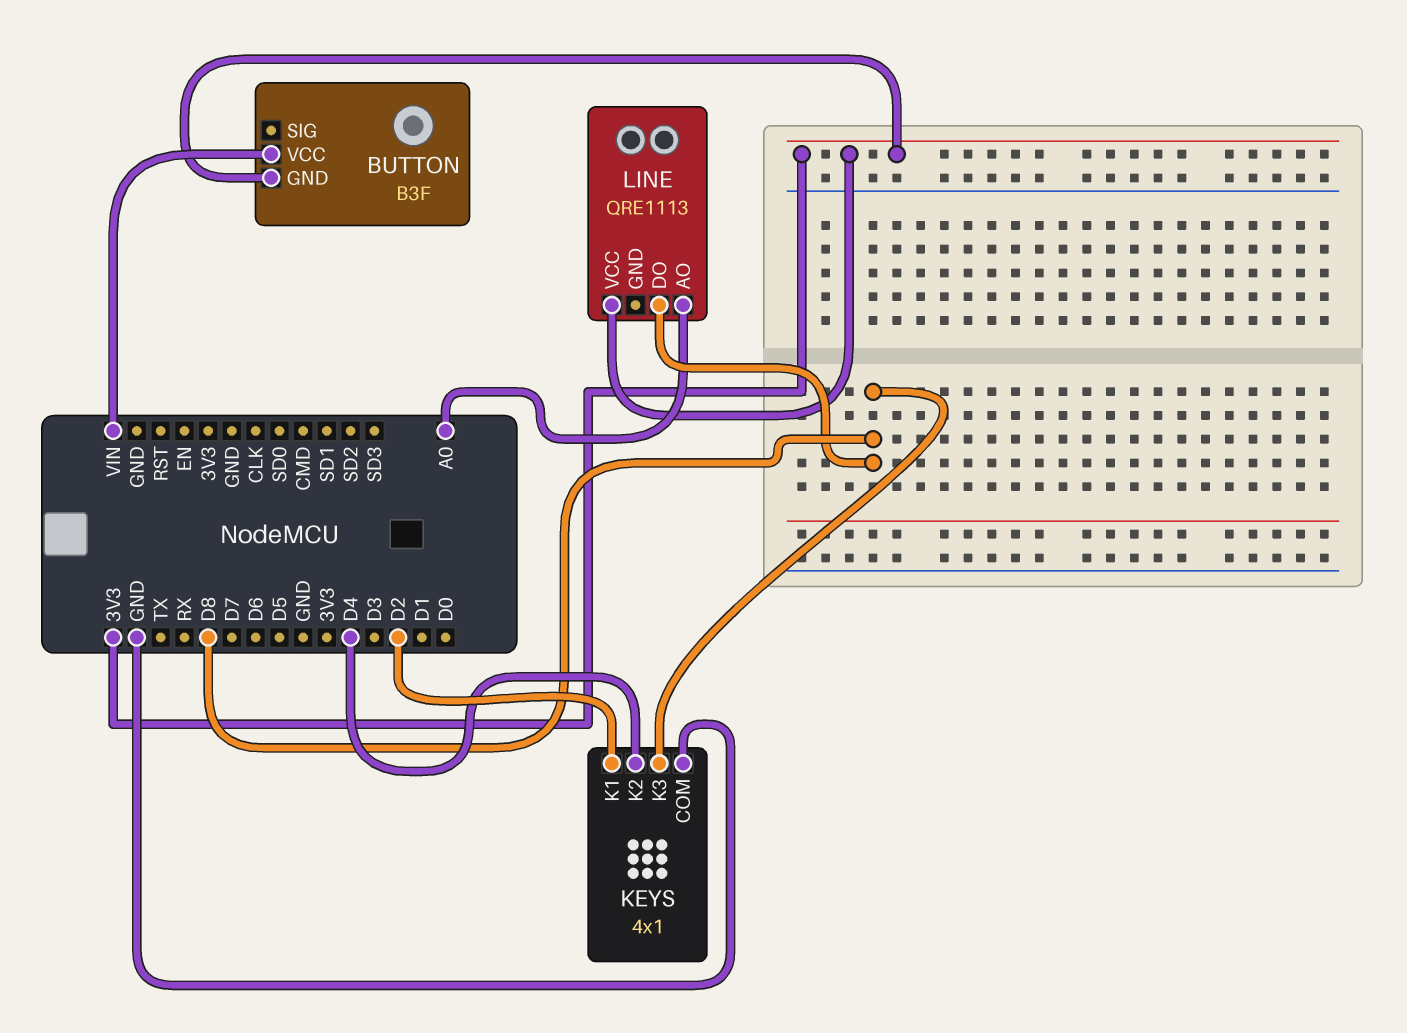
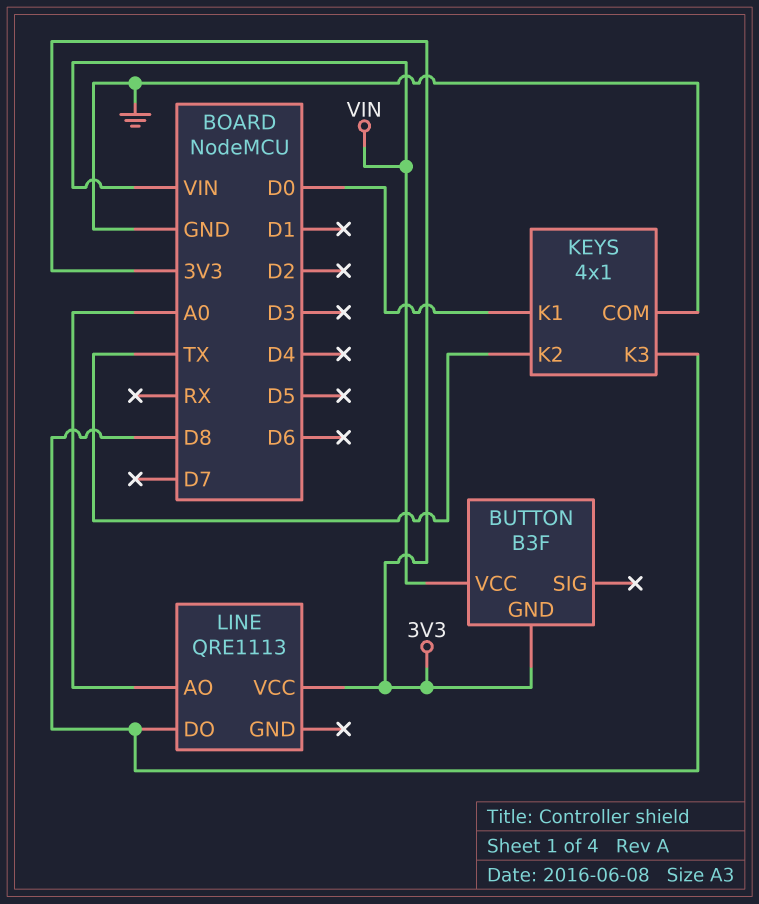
KEYS pin K1: D2 -> D0
KEYS pin K2: D4 -> TX

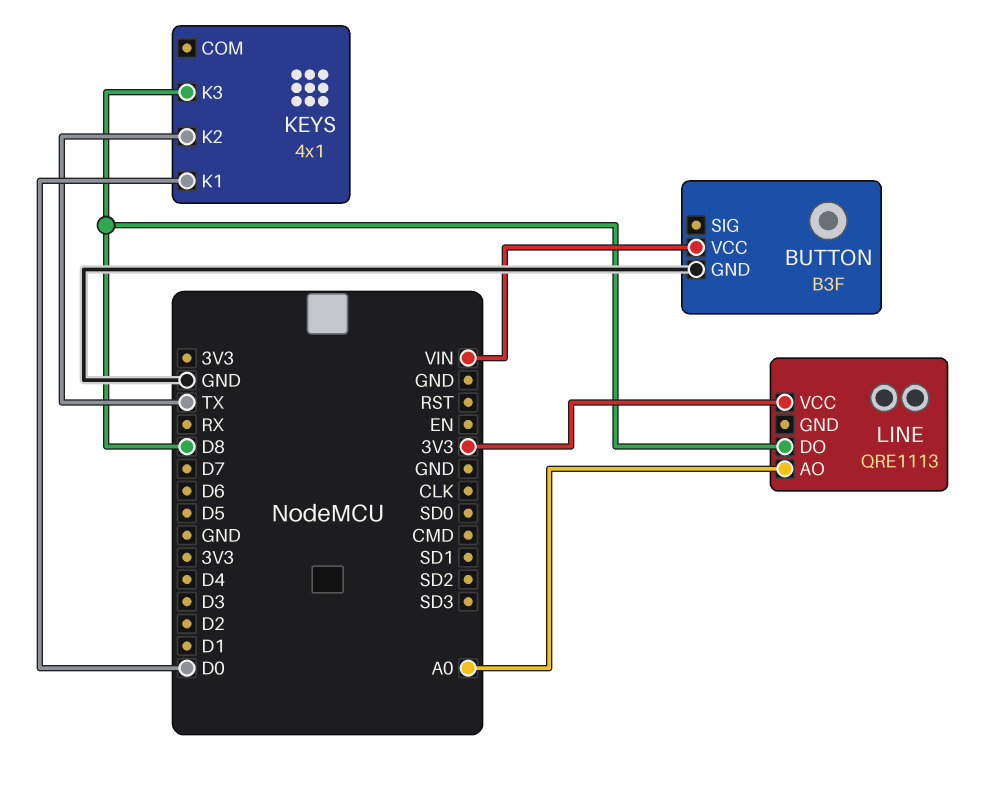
BUTTON pin GND: 3V3 -> GND
KEYS pin COM: GND -> none

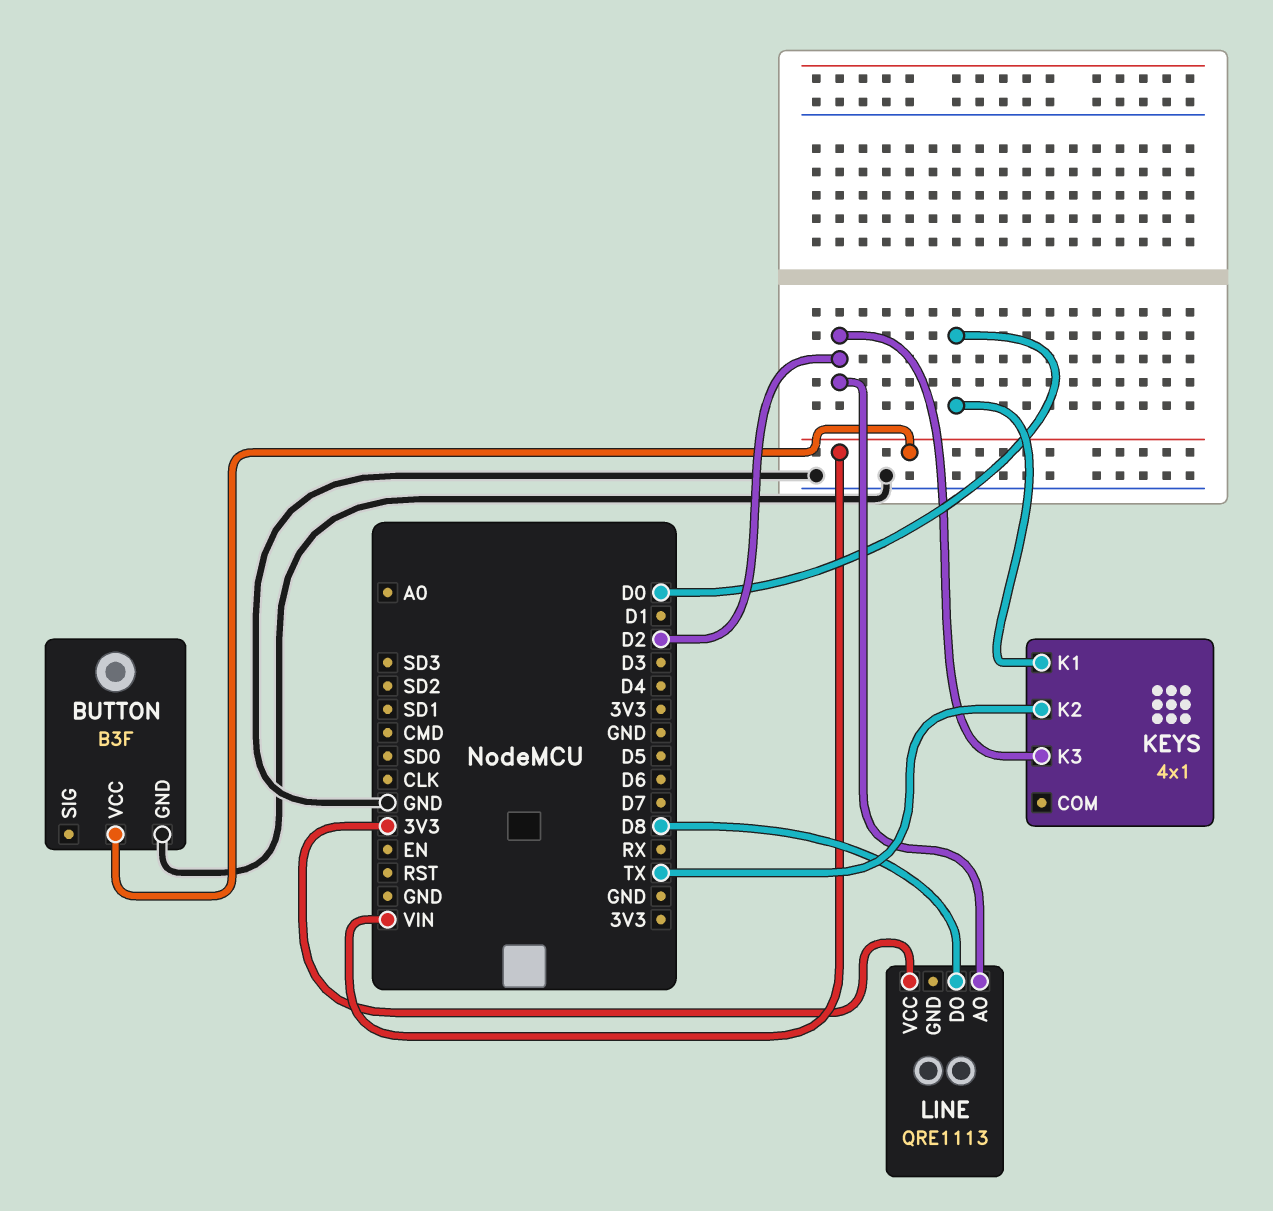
KEYS pin K3: D8 -> D2
LINE pin AO: A0 -> D2

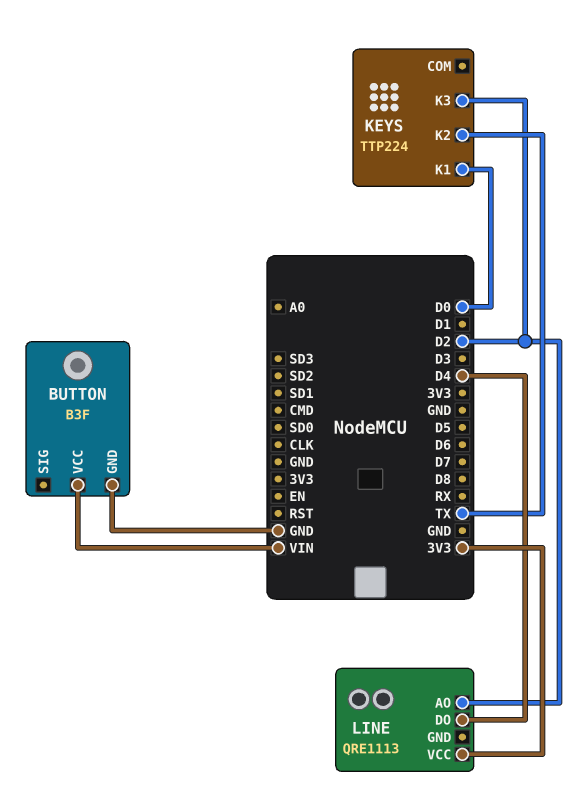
KEYS: 4x1 -> TTP224
LINE pin DO: D8 -> D4

